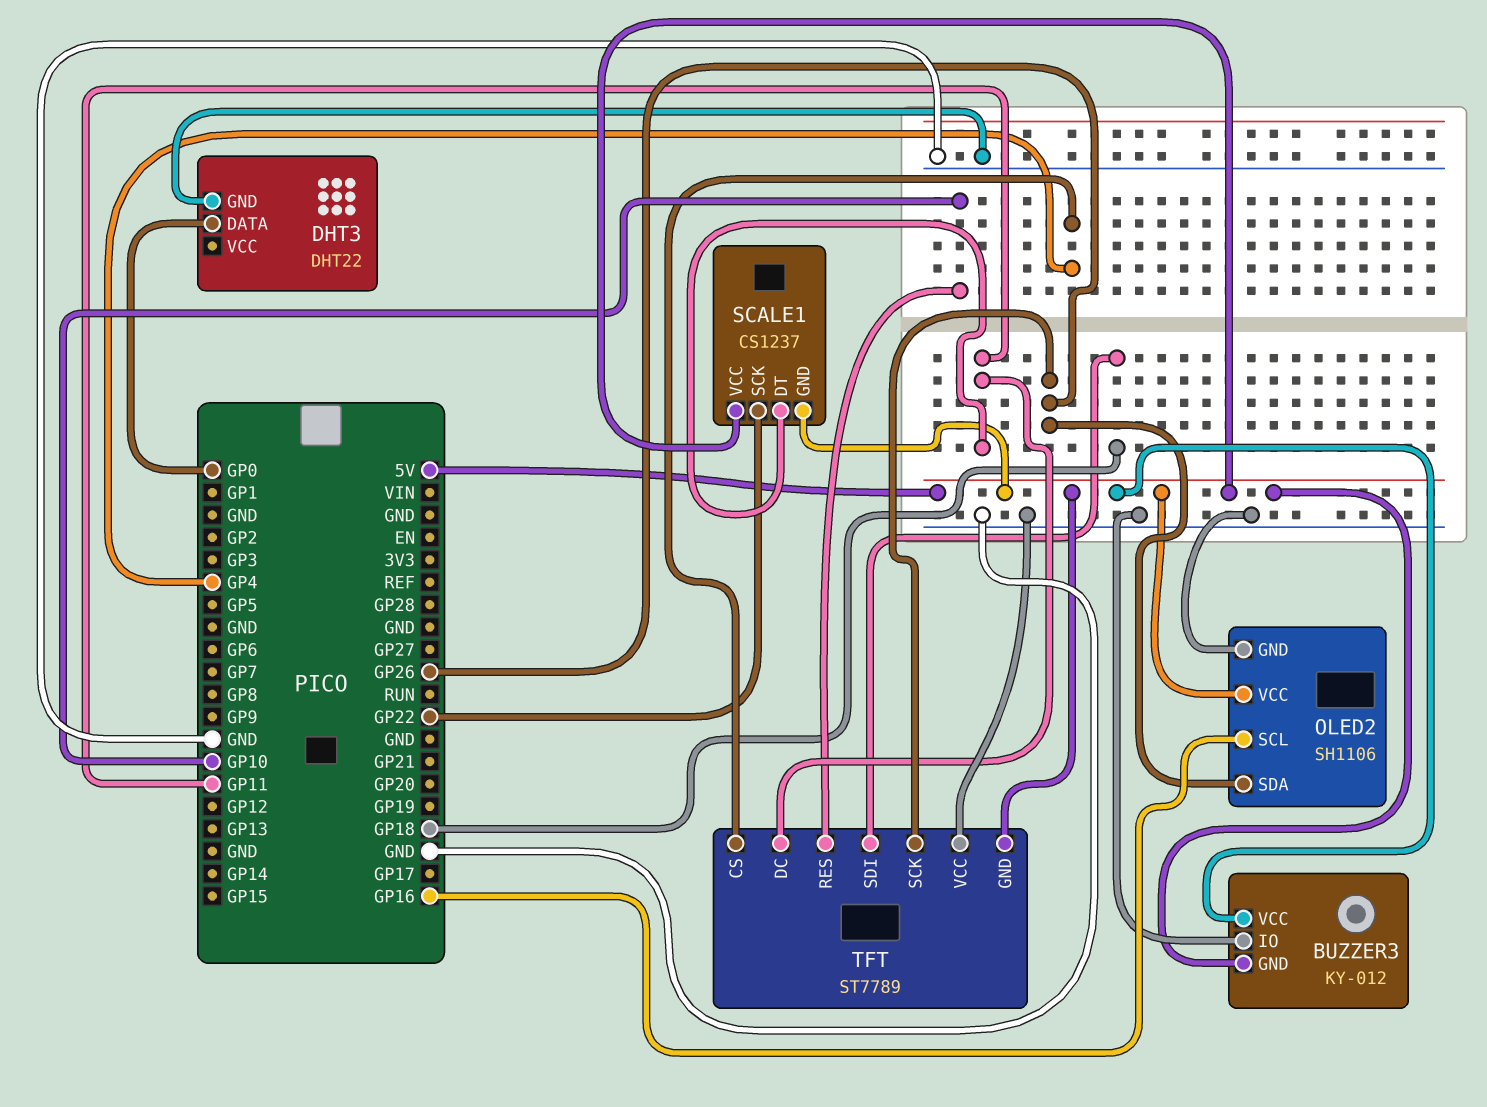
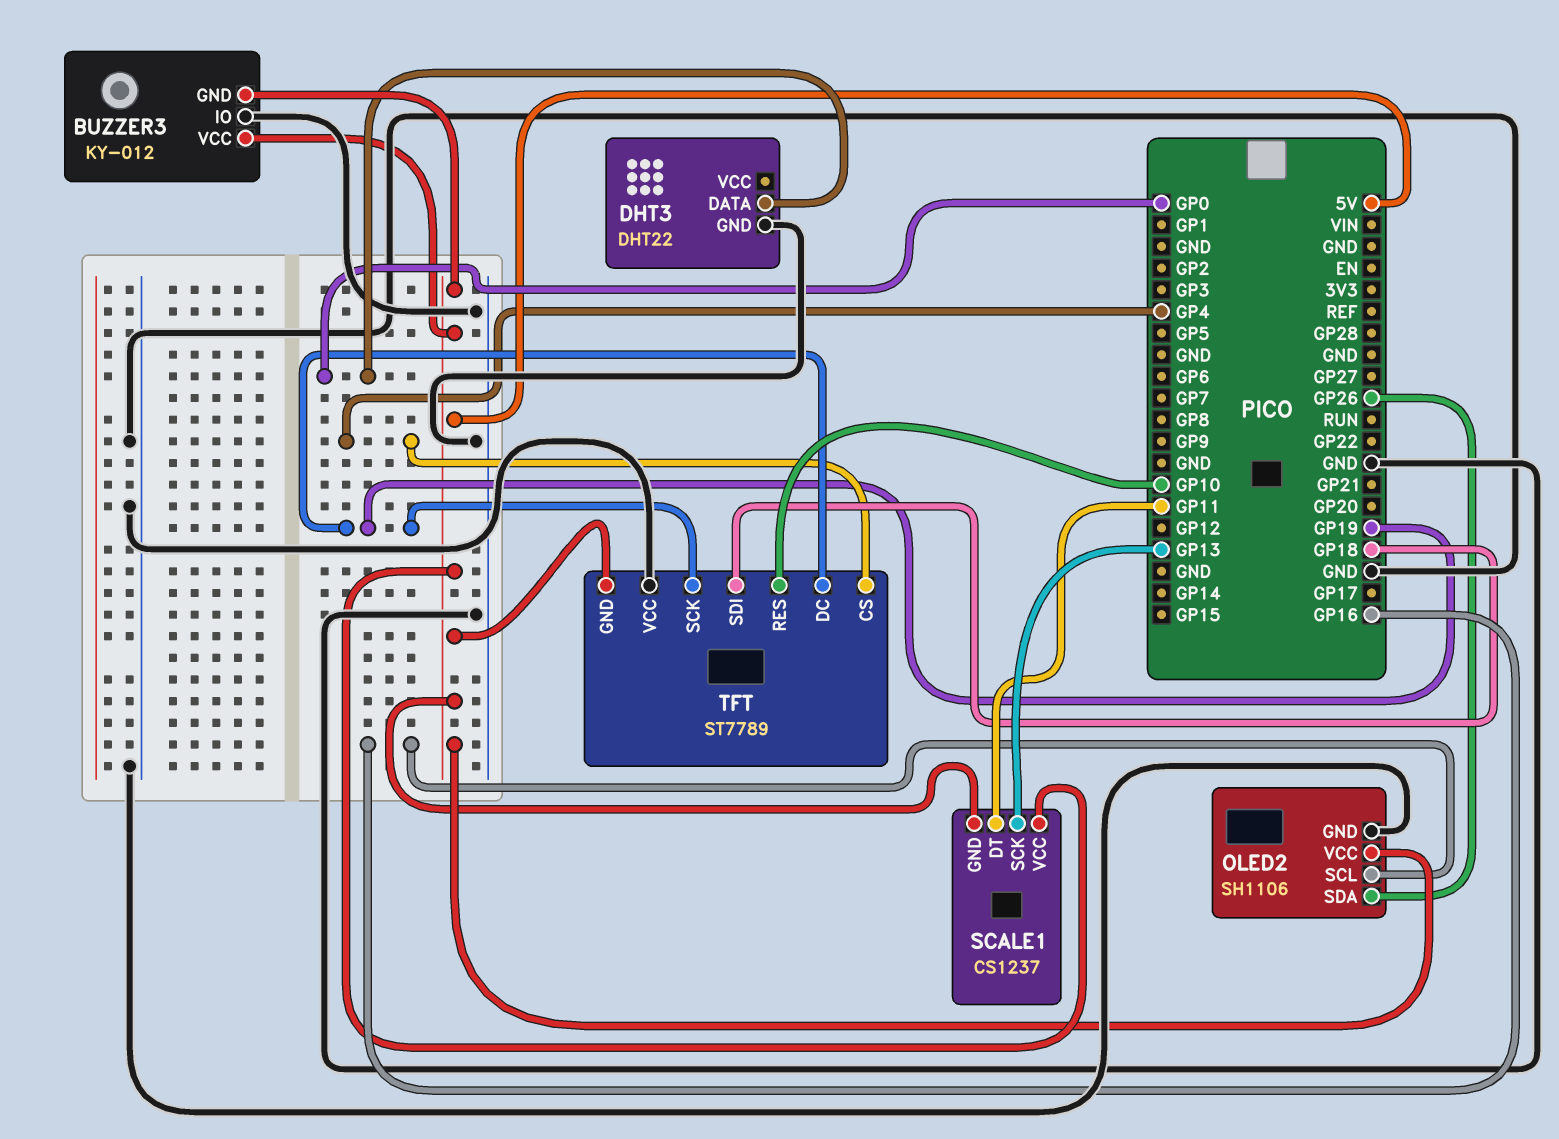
SCALE1 pin SCK: GP22 -> GP13
TFT pin DC: GP11 -> GP19
TFT pin SCK: GP26 -> GP19

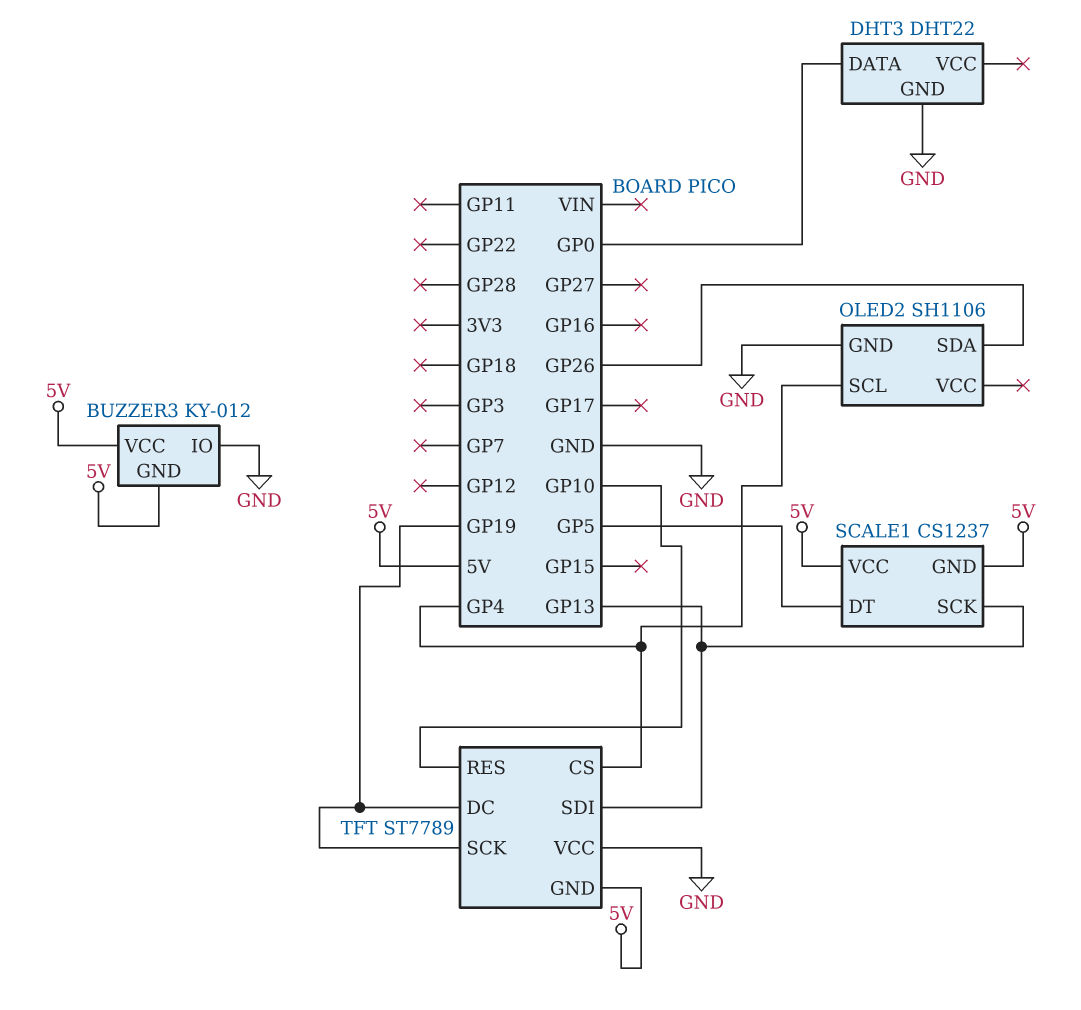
OLED2 pin SCL: GP16 -> GP4
OLED2 pin VCC: 5V -> none
SCALE1 pin DT: GP11 -> GP5
TFT pin SDI: GP18 -> GP13

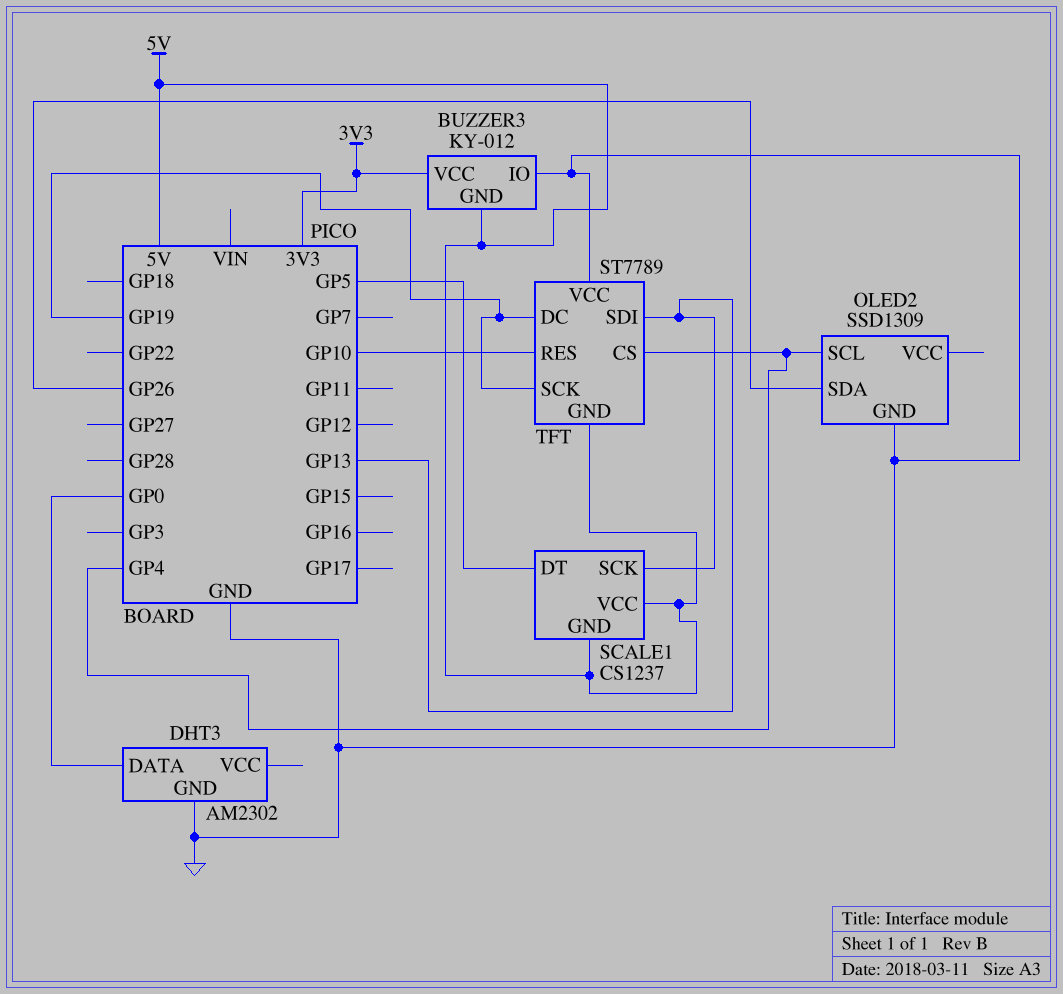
BUZZER3 pin VCC: 5V -> 3V3
DHT3: DHT22 -> AM2302
OLED2: SH1106 -> SSD1309

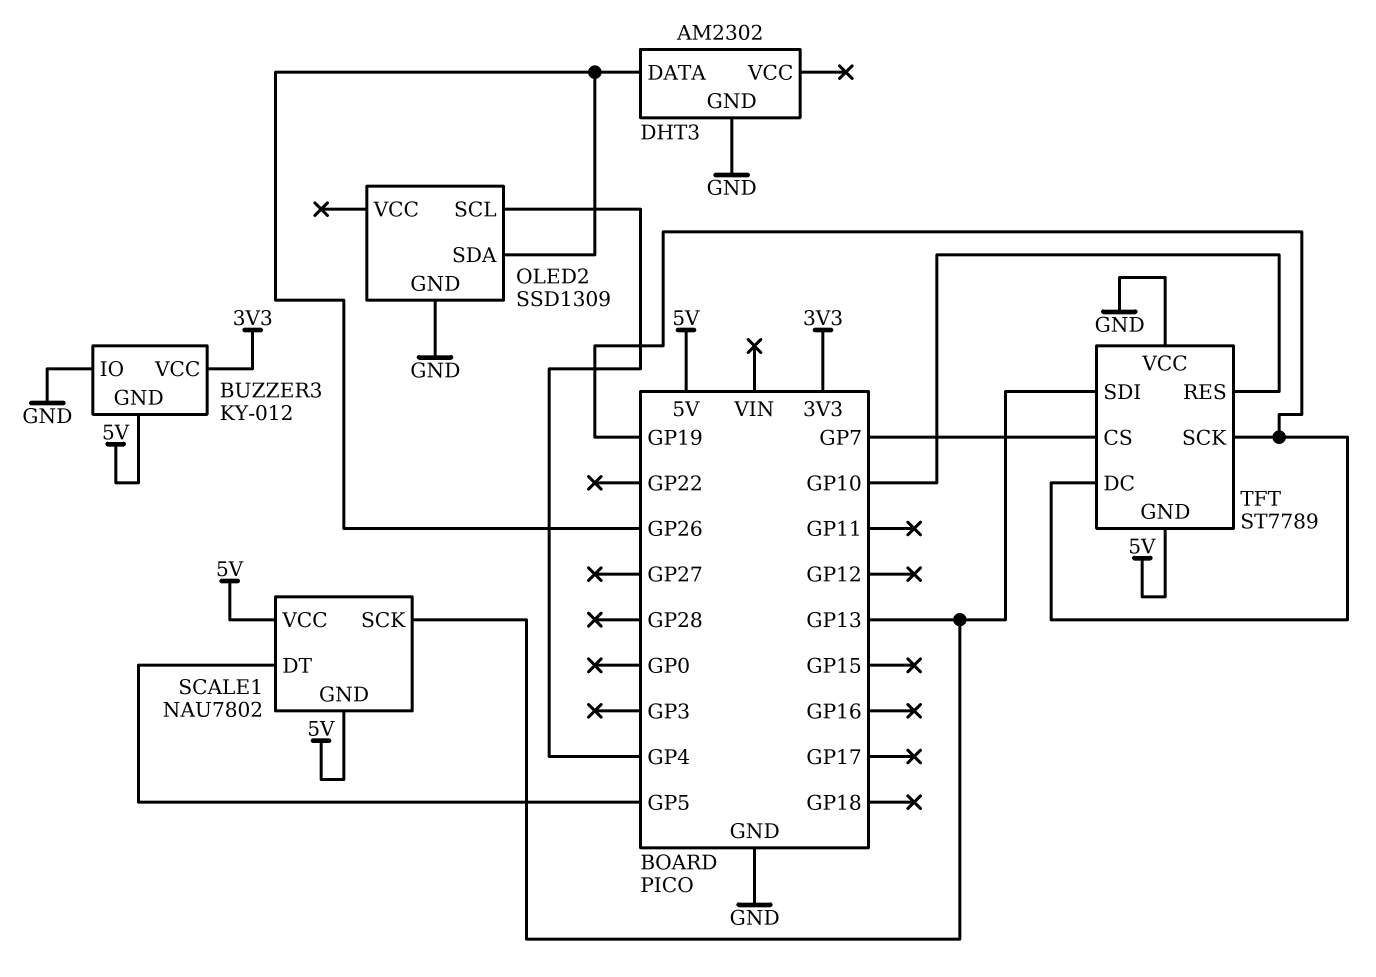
DHT3 pin DATA: GP0 -> GP26
SCALE1: CS1237 -> NAU7802
TFT pin CS: GP4 -> GP7

